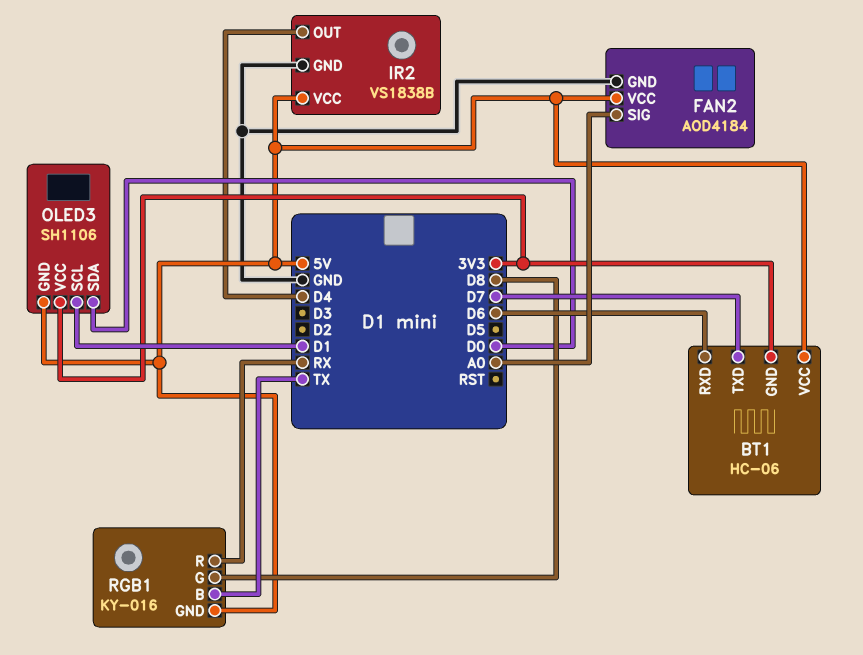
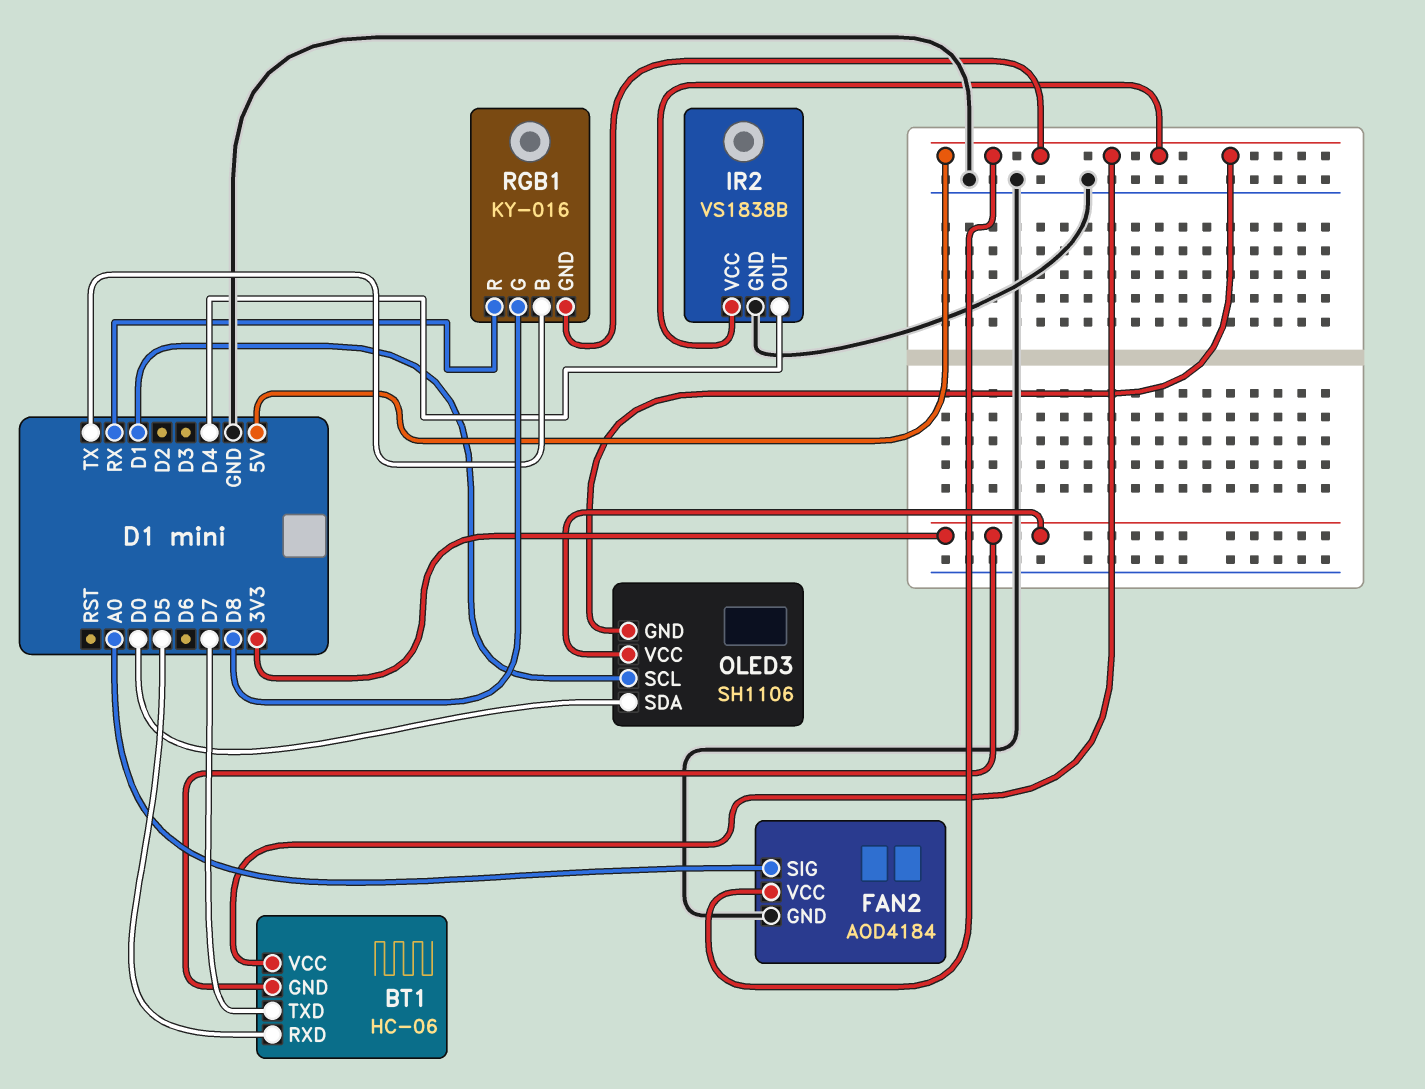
BT1 pin RXD: D6 -> D5

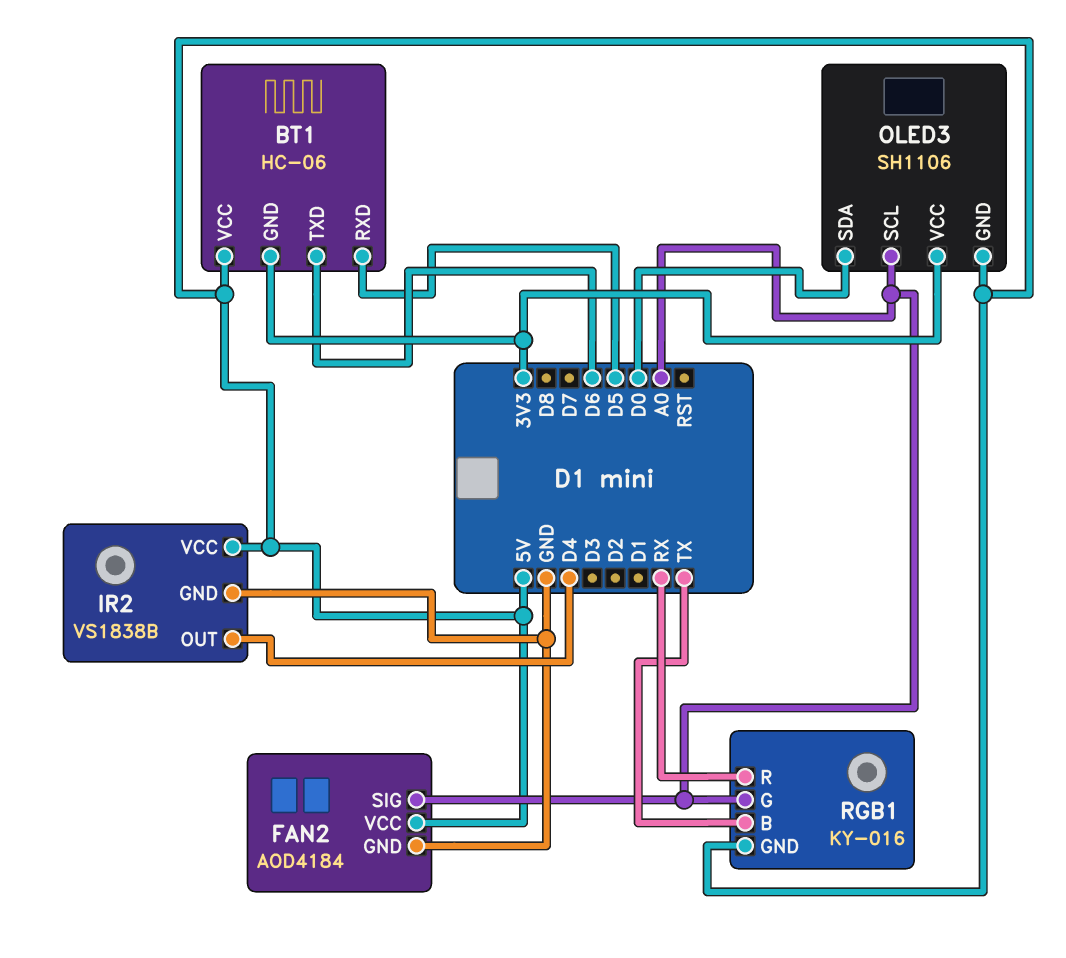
BT1 pin TXD: D7 -> D6
OLED3 pin SCL: D1 -> A0
RGB1 pin G: D8 -> A0

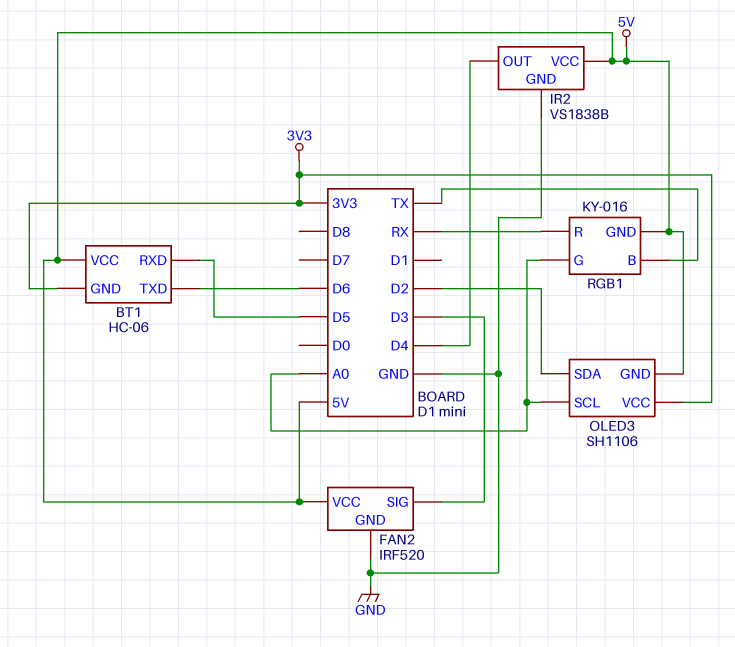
FAN2: AOD4184 -> IRF520
FAN2 pin SIG: A0 -> D3
OLED3 pin SDA: D0 -> D2

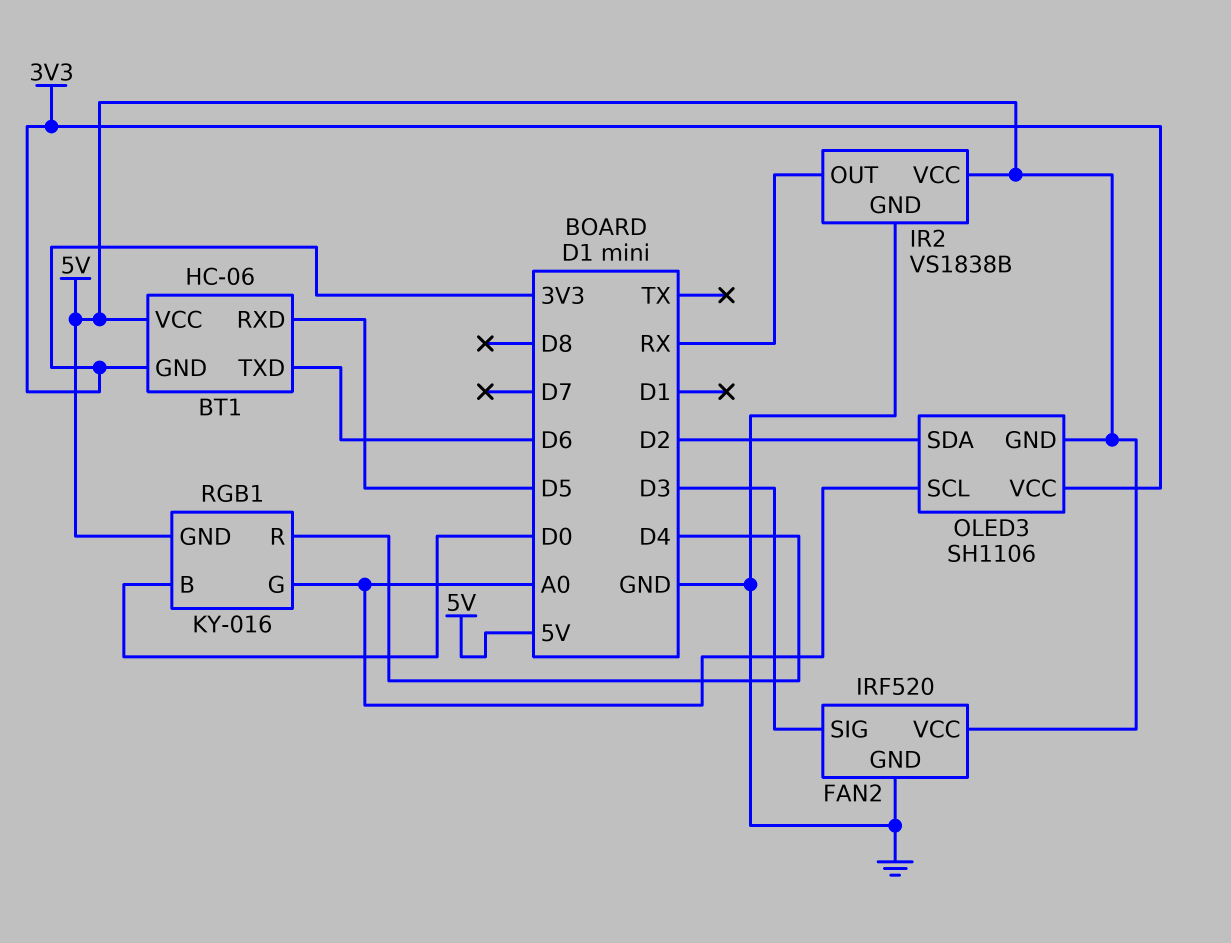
IR2 pin OUT: D4 -> RX
RGB1 pin B: TX -> D0
RGB1 pin R: RX -> D4

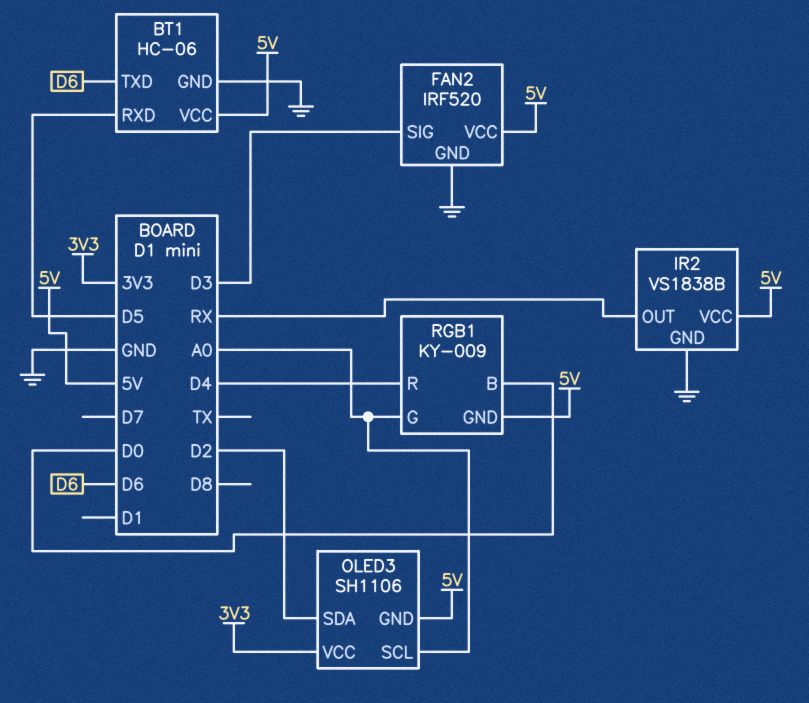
BT1 pin GND: 3V3 -> GND
RGB1: KY-016 -> KY-009

